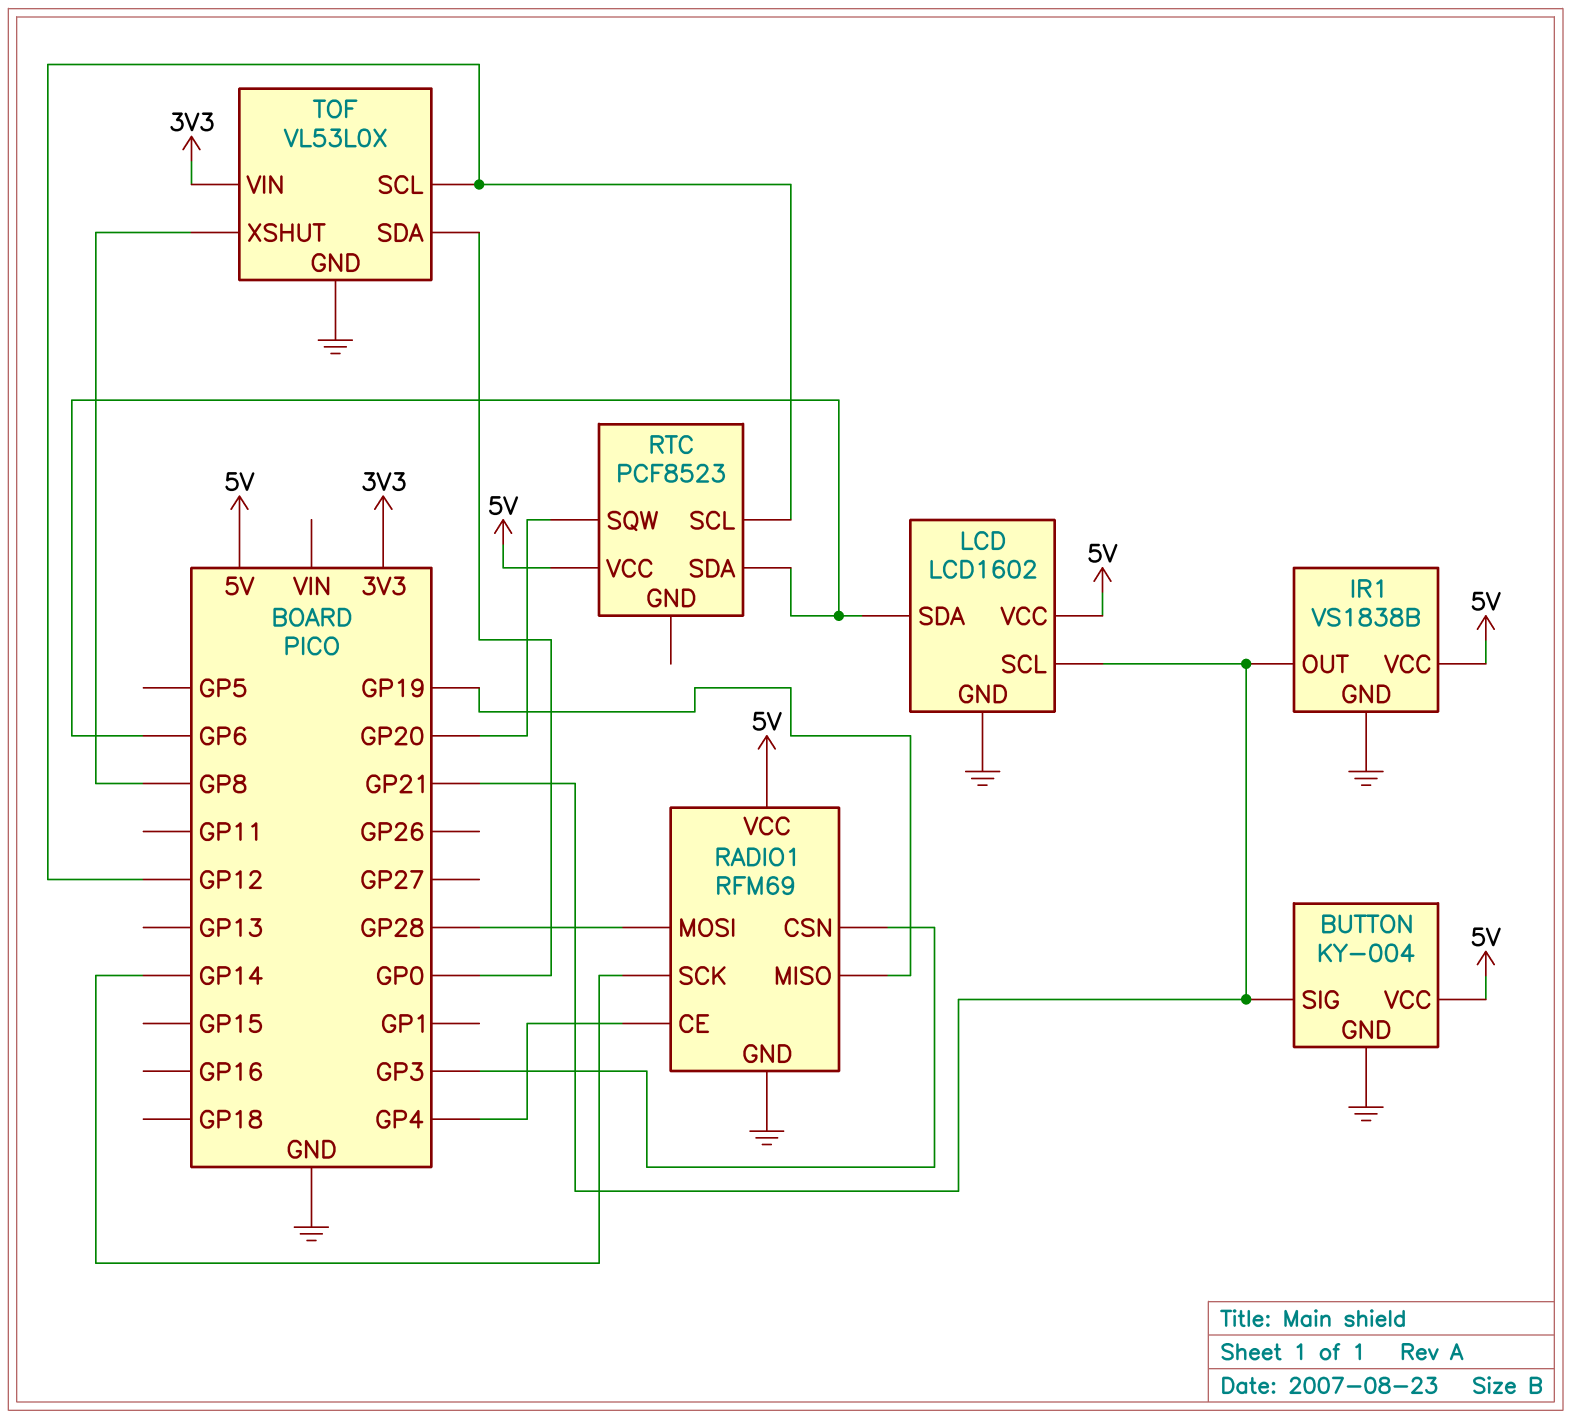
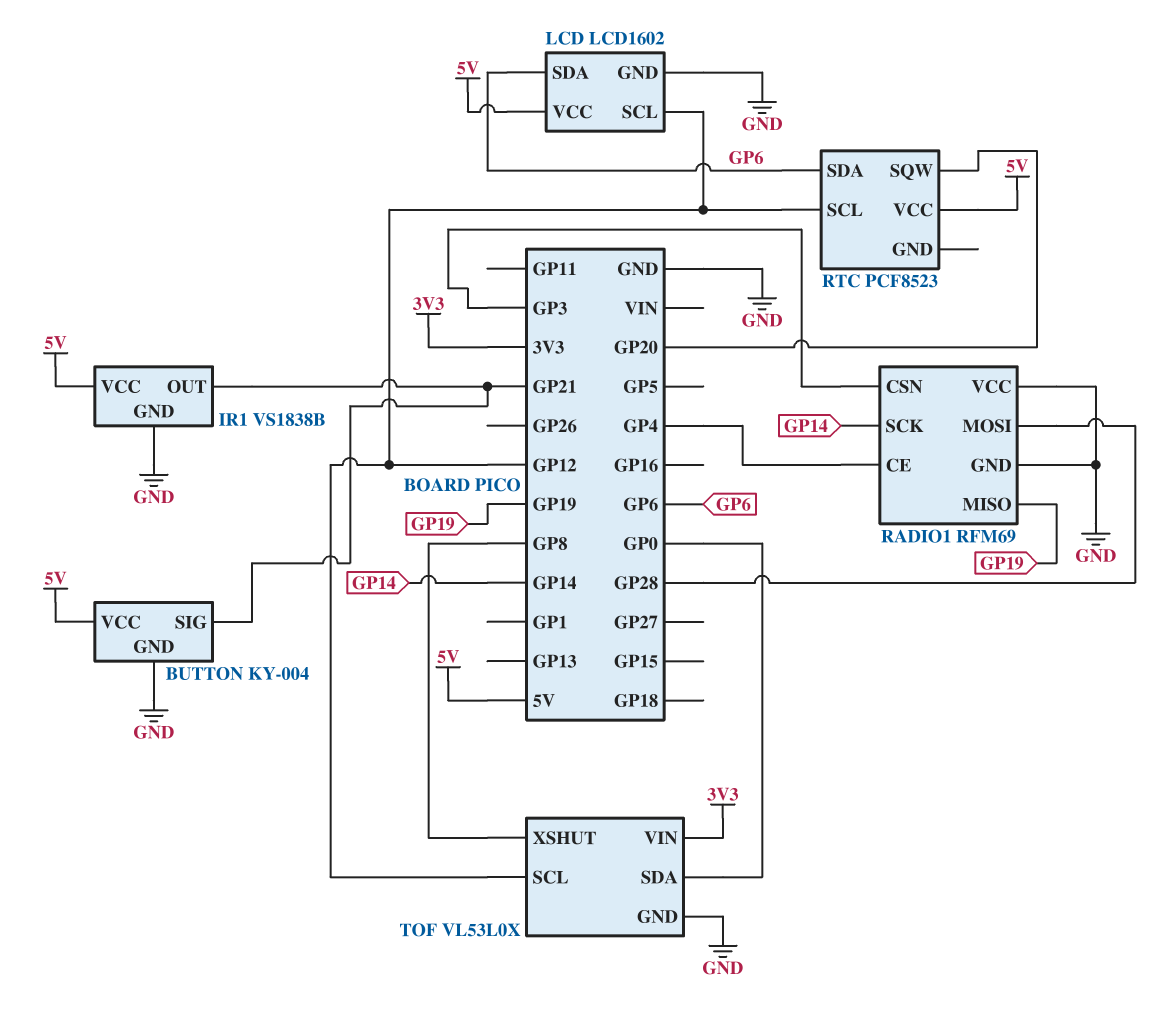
LCD pin SCL: GP21 -> GP12
RADIO1 pin VCC: 5V -> GND

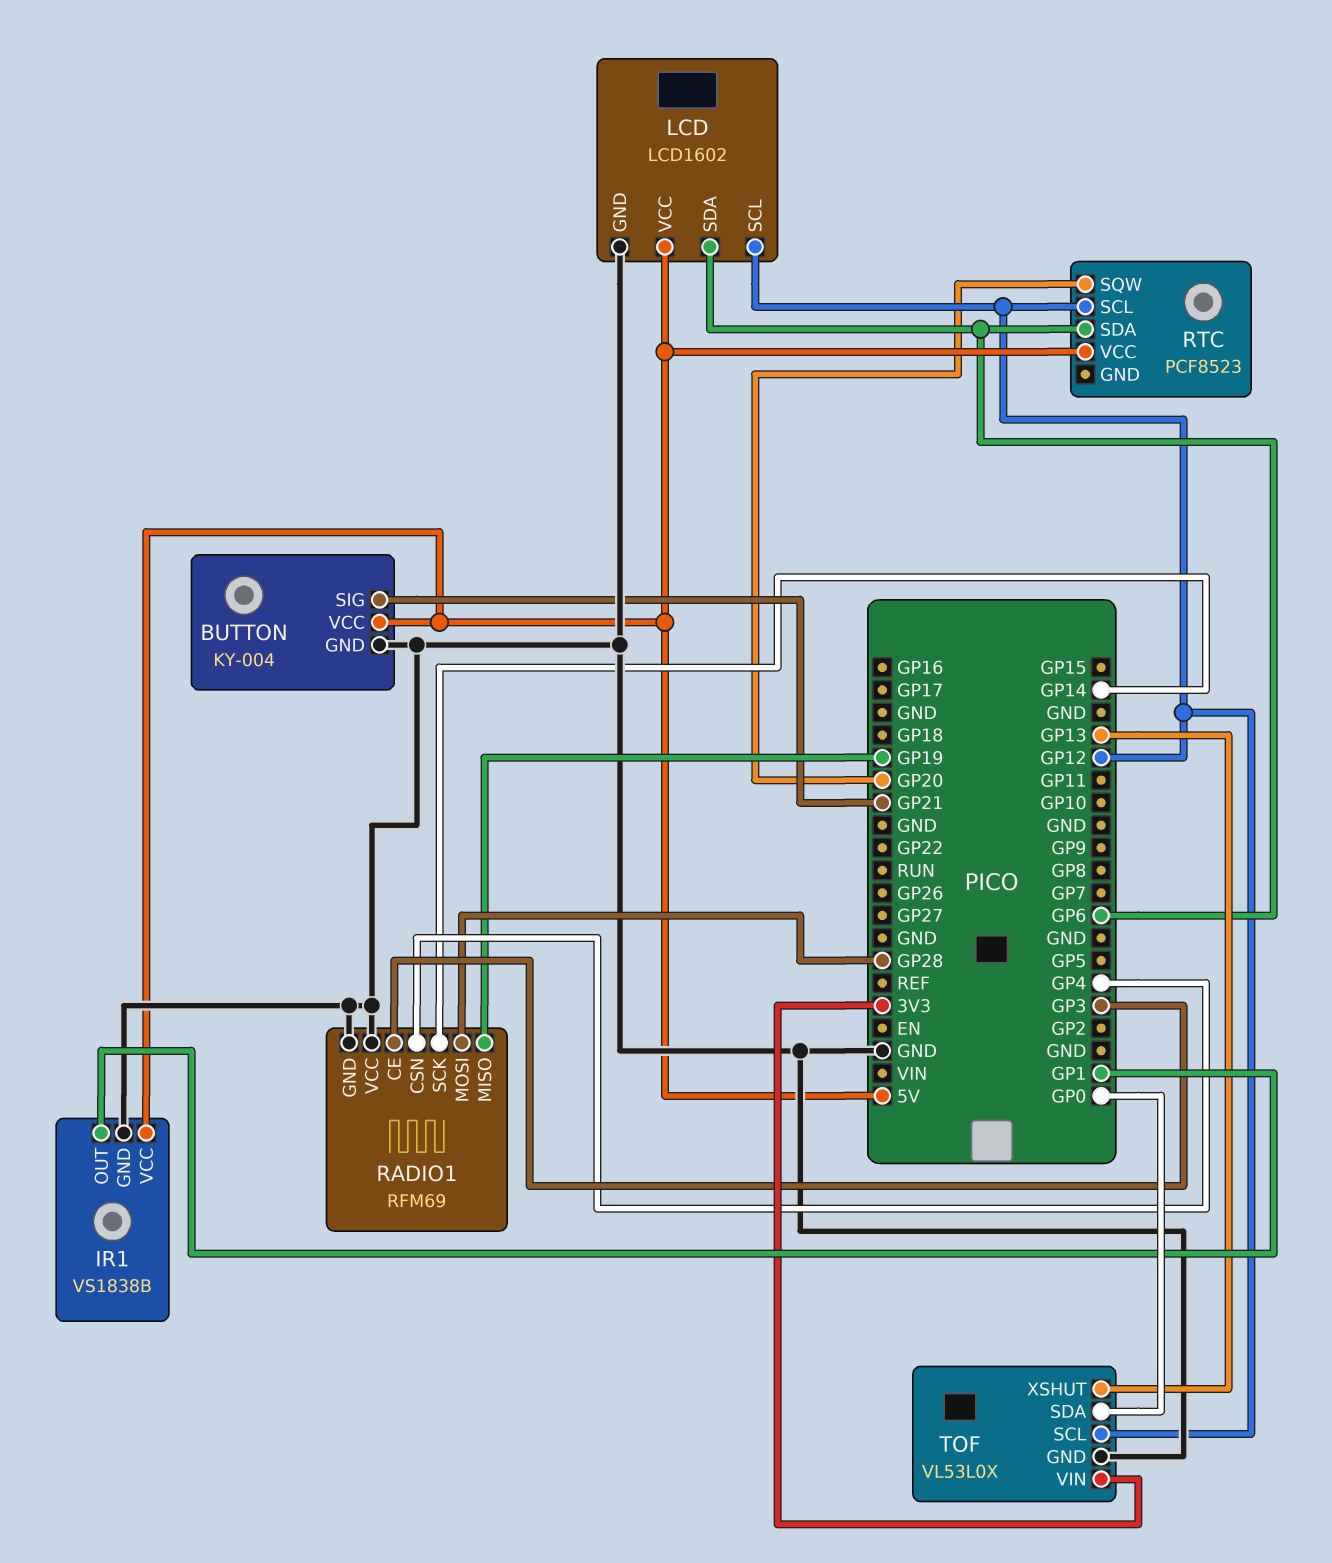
IR1 pin OUT: GP21 -> GP1
RADIO1 pin CE: GP4 -> GP3
RADIO1 pin CSN: GP3 -> GP4
TOF pin XSHUT: GP8 -> GP13

